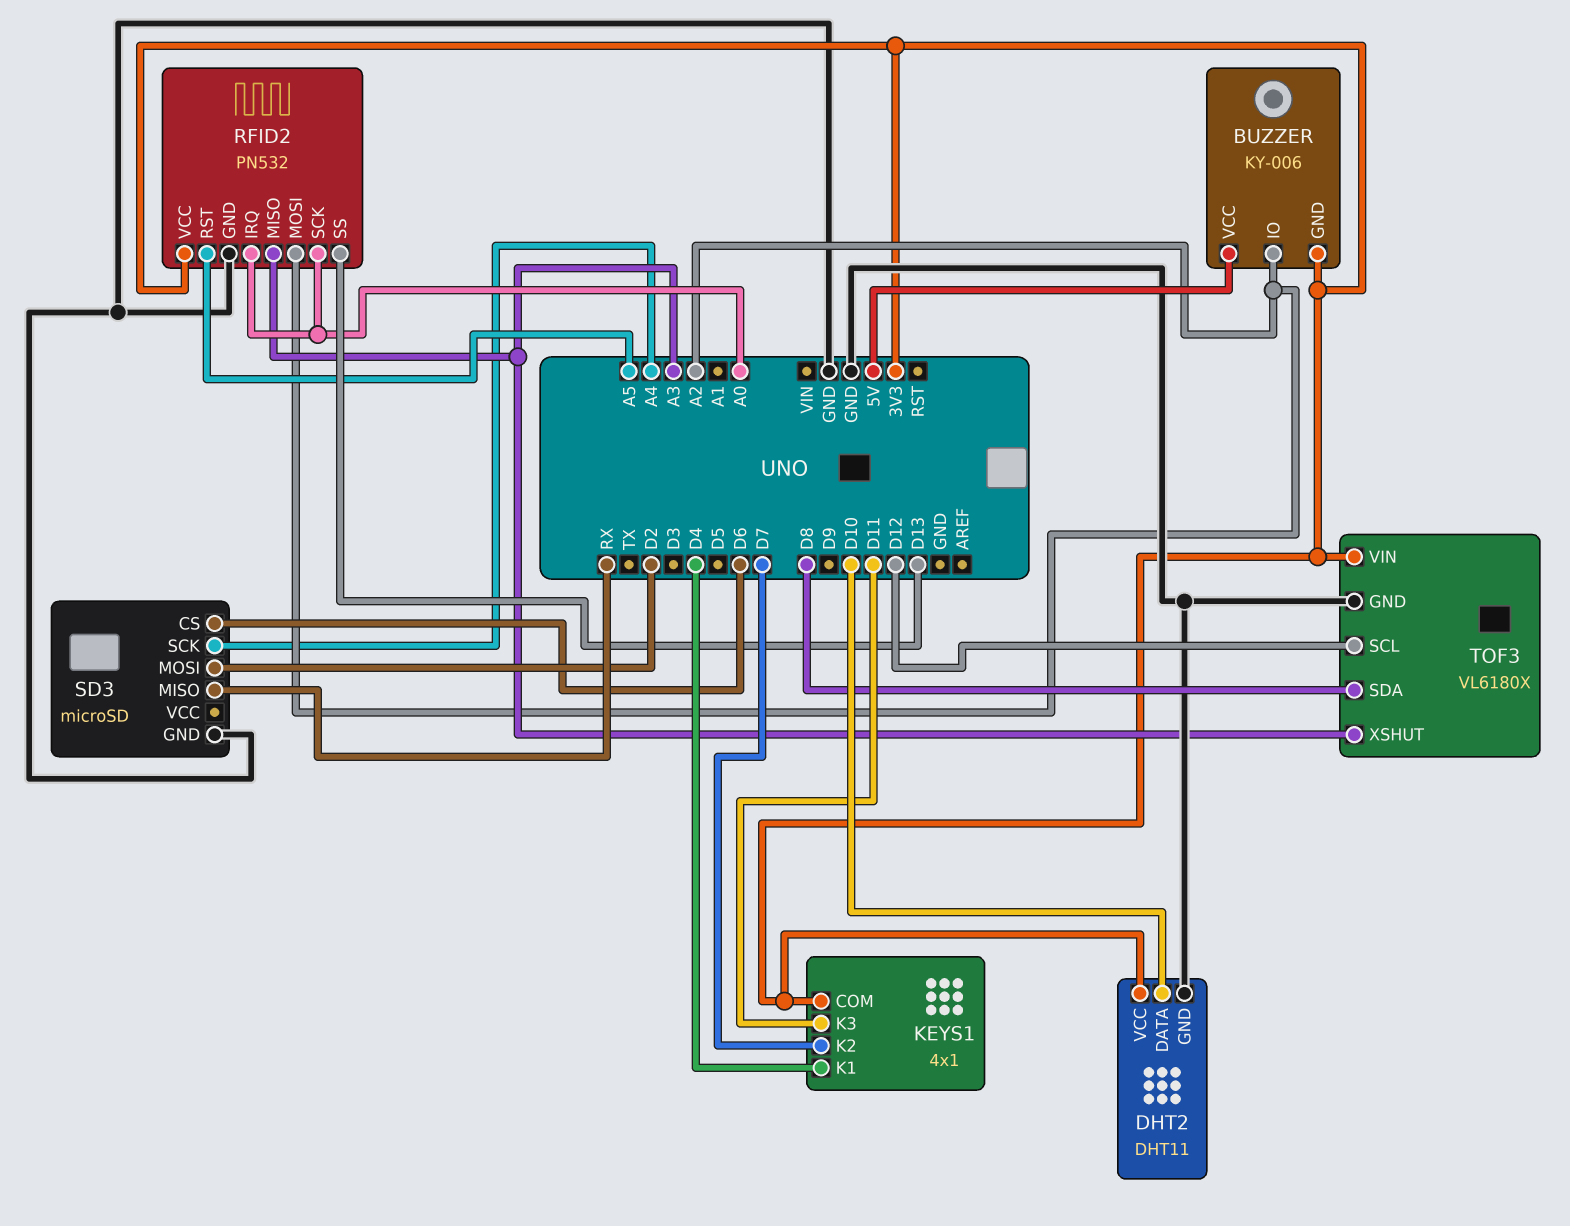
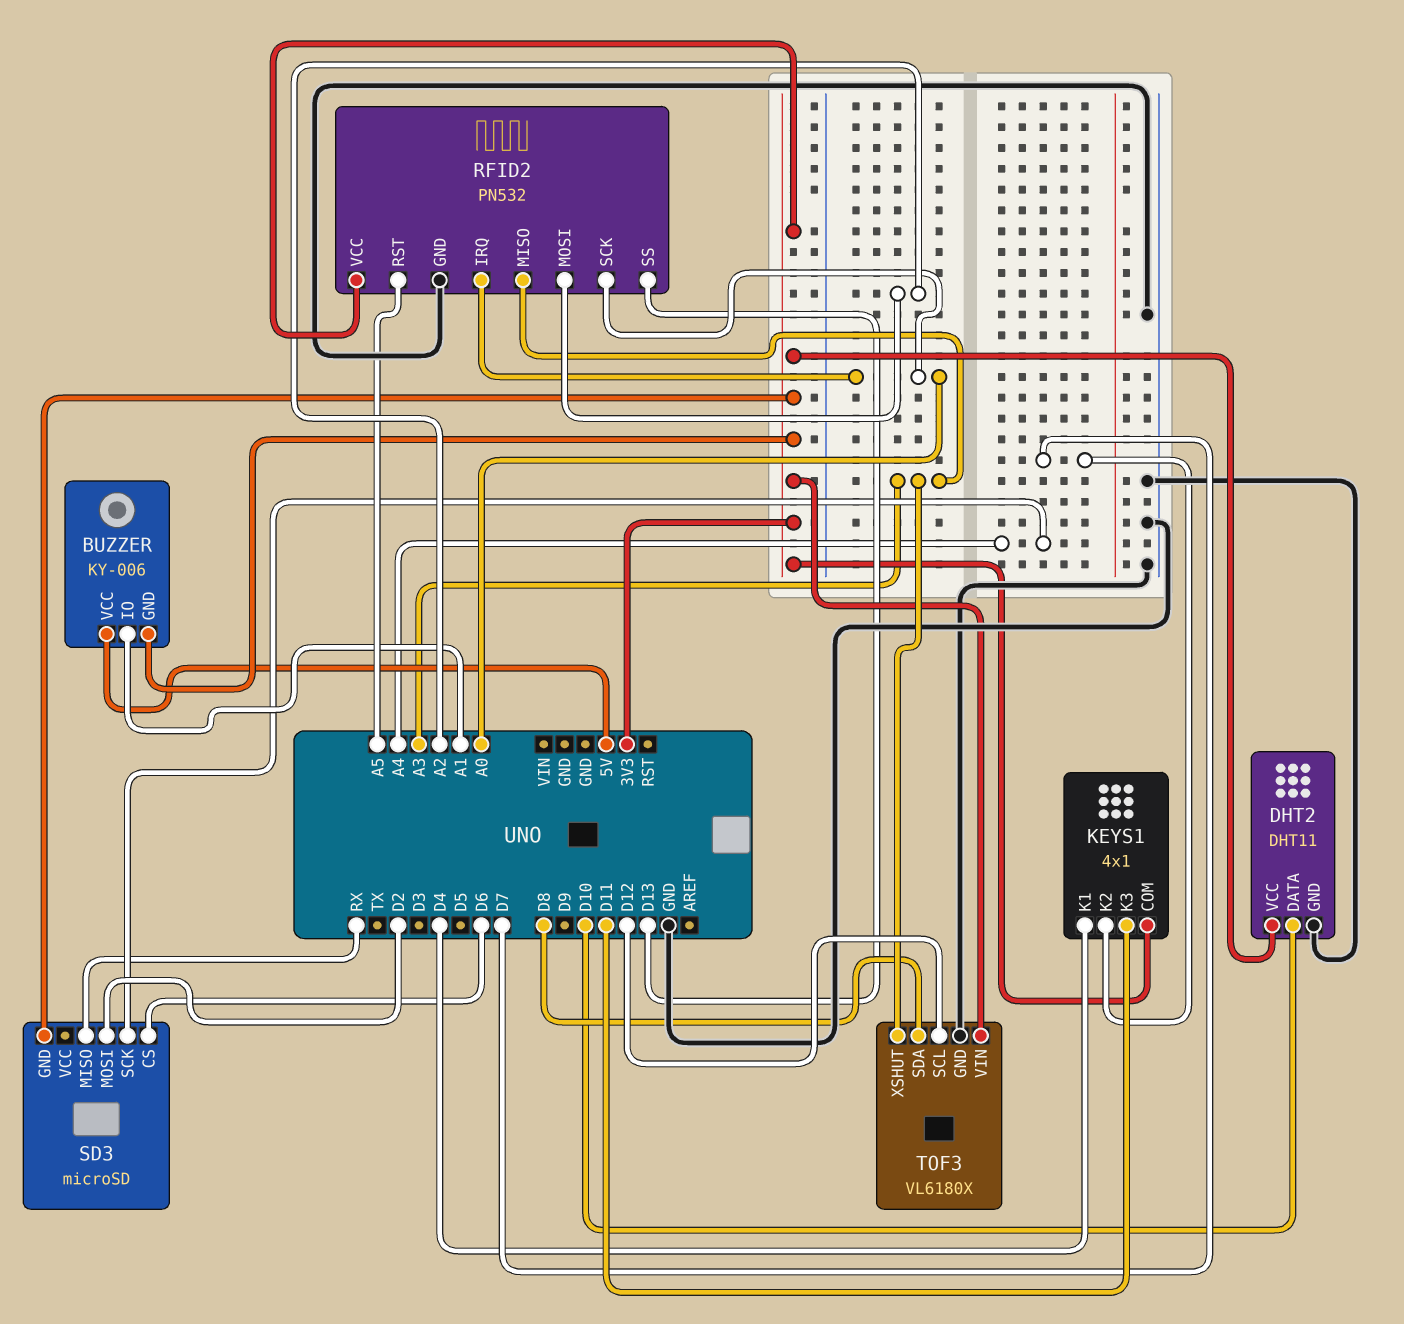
BUZZER pin IO: A2 -> A1
SD3 pin GND: GND -> 3V3

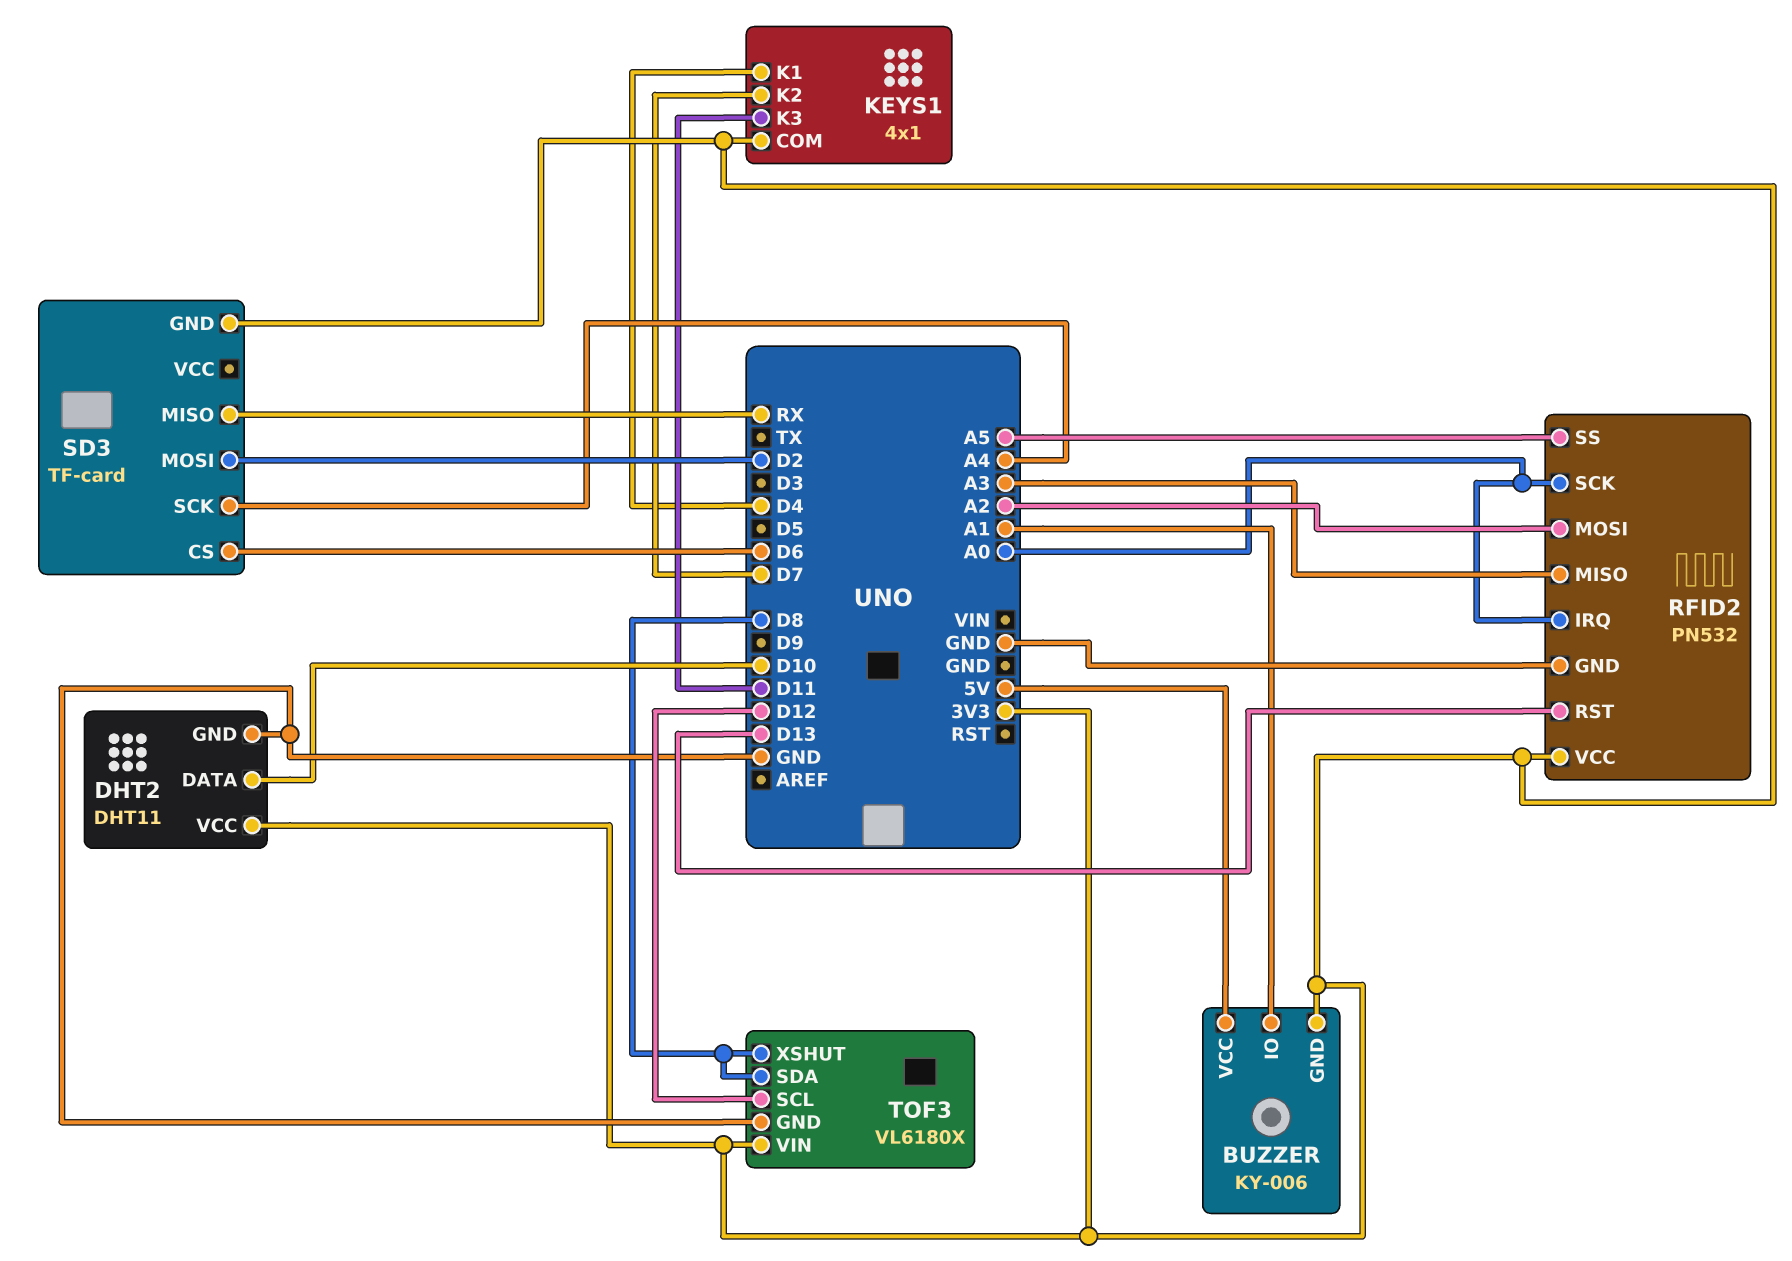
RFID2 pin RST: A5 -> D13
RFID2 pin SS: D13 -> A5
SD3: microSD -> TF-card
TOF3 pin XSHUT: A3 -> D8

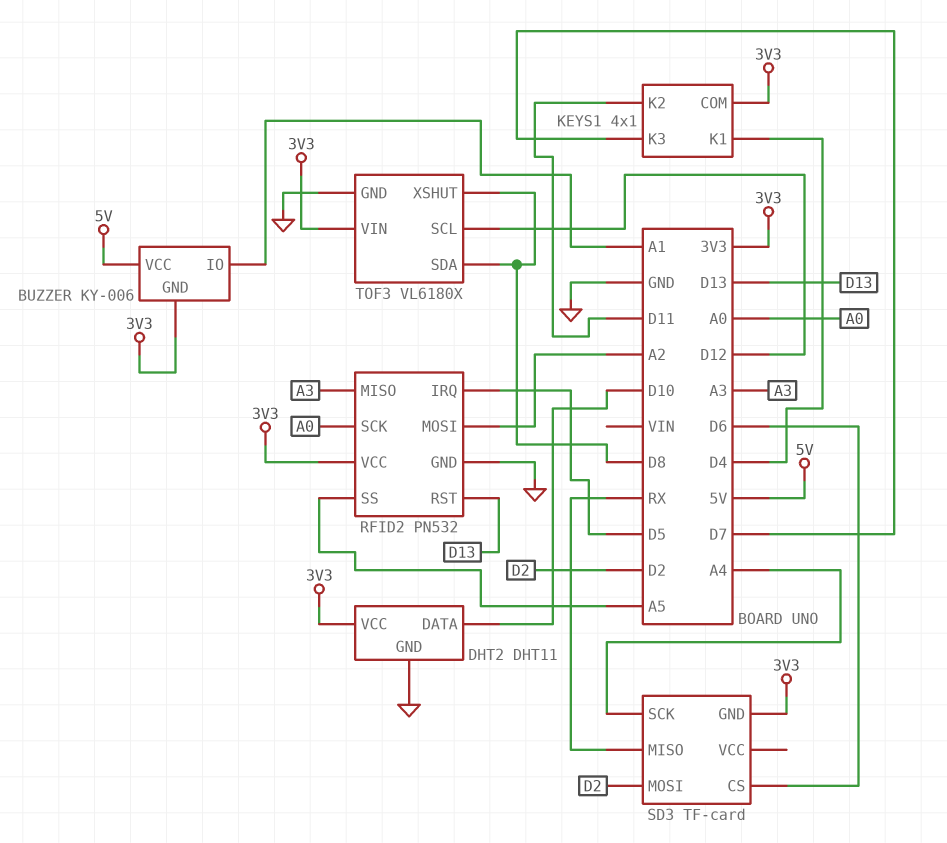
KEYS1 pin K2: D7 -> D11
KEYS1 pin K3: D11 -> D7
RFID2 pin IRQ: A0 -> D5

